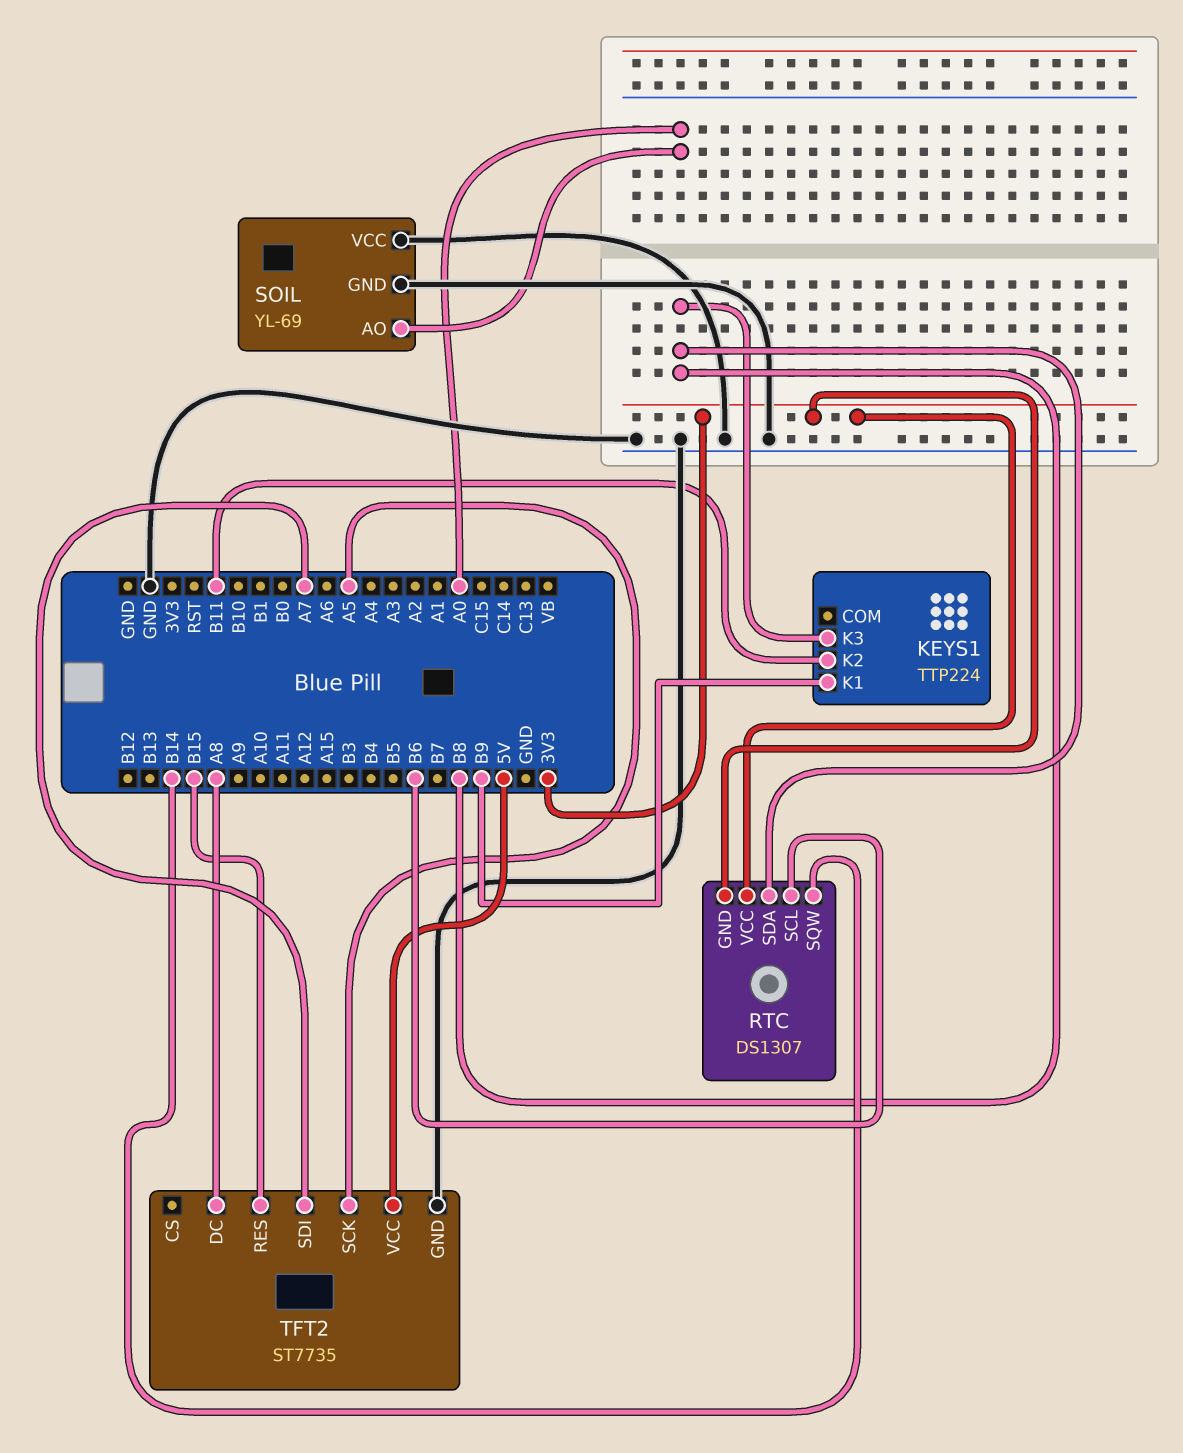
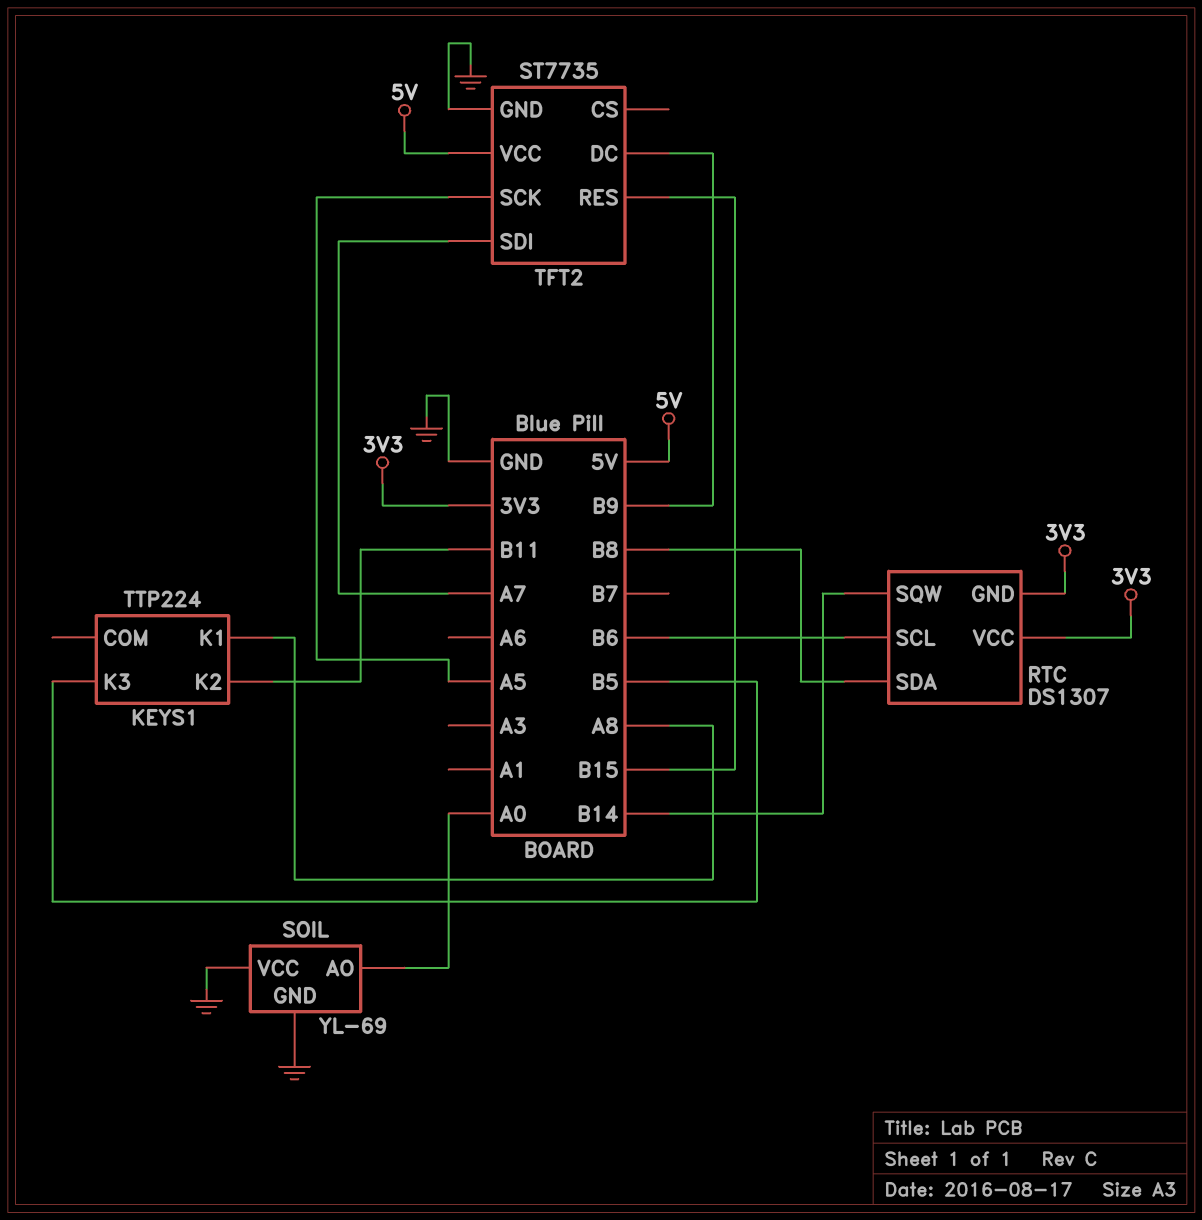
KEYS1 pin K1: B9 -> A8
KEYS1 pin K3: B8 -> B5
TFT2 pin DC: A8 -> B9

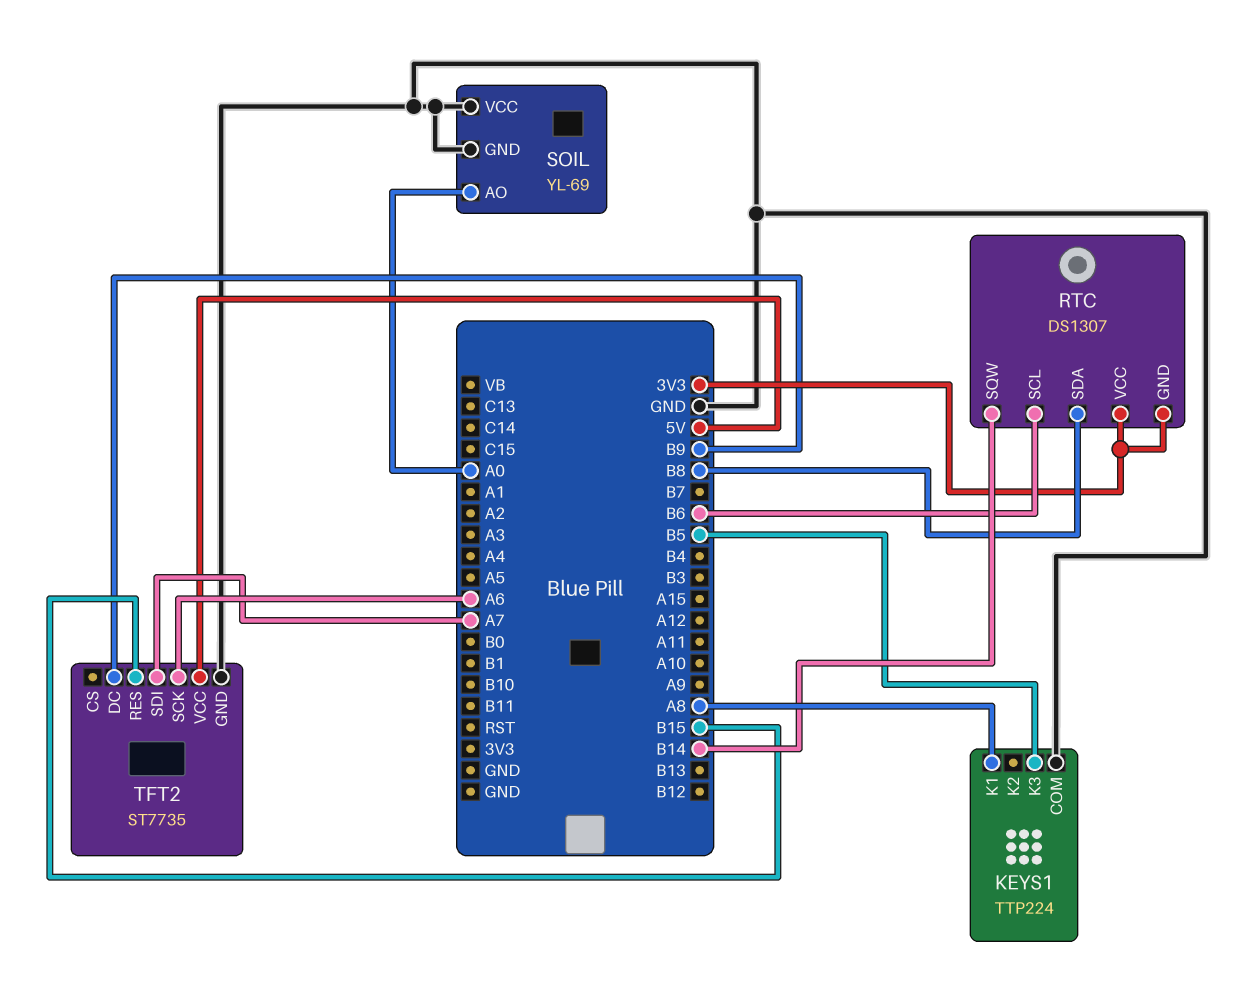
KEYS1 pin COM: none -> GND
KEYS1 pin K2: B11 -> none
TFT2 pin SCK: A5 -> A6

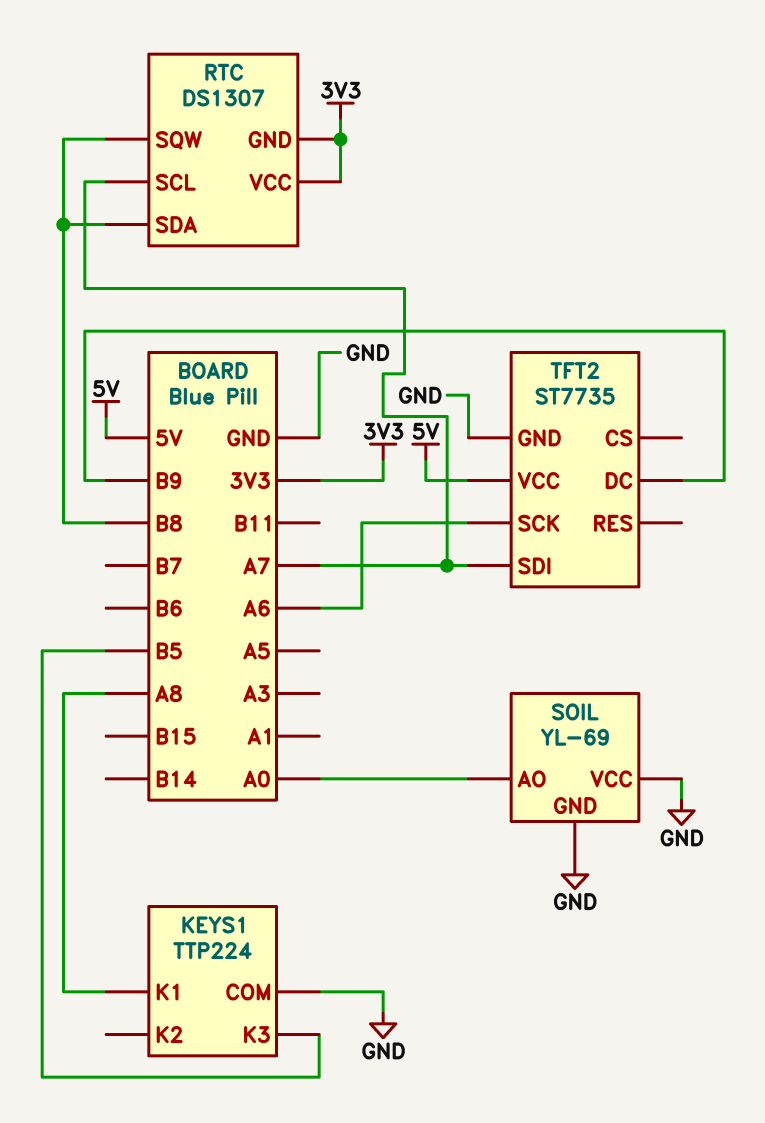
RTC pin SCL: B6 -> A7
RTC pin SQW: B14 -> B8
TFT2 pin RES: B15 -> none

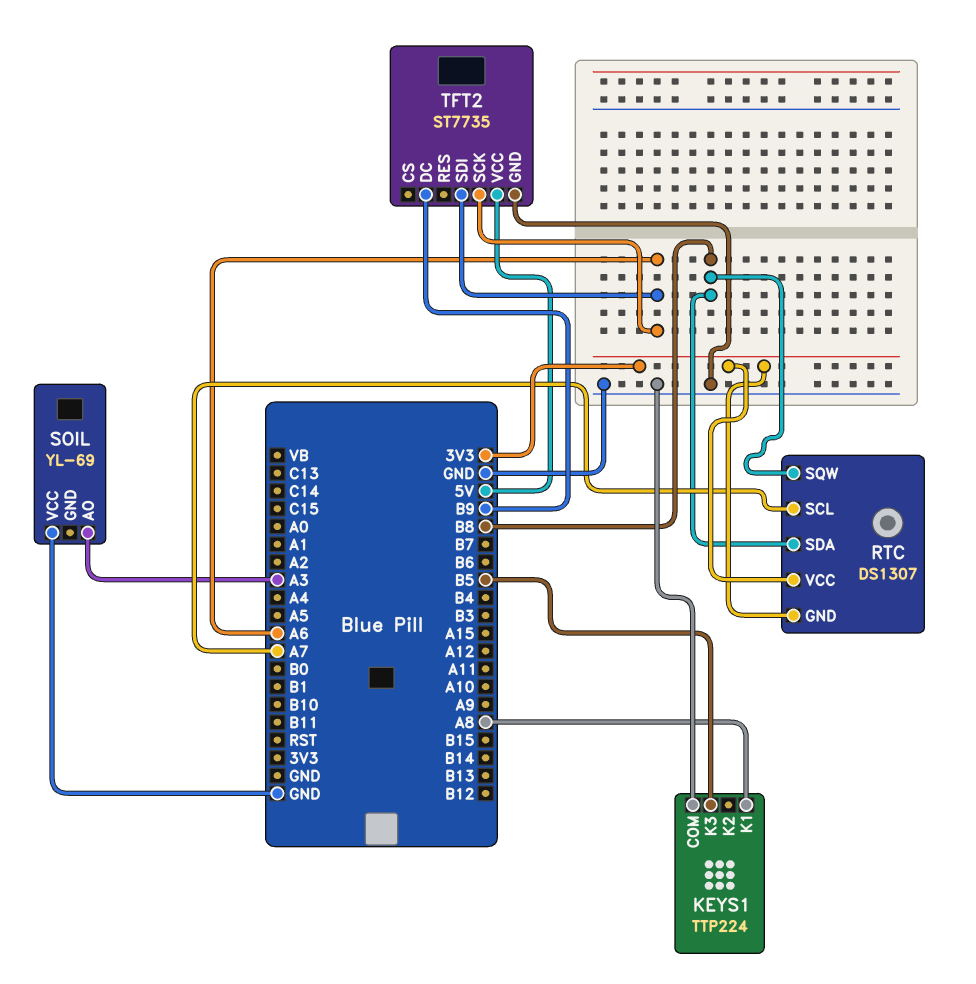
SOIL pin AO: A0 -> A3
SOIL pin GND: GND -> none
TFT2 pin SDI: A7 -> A6

